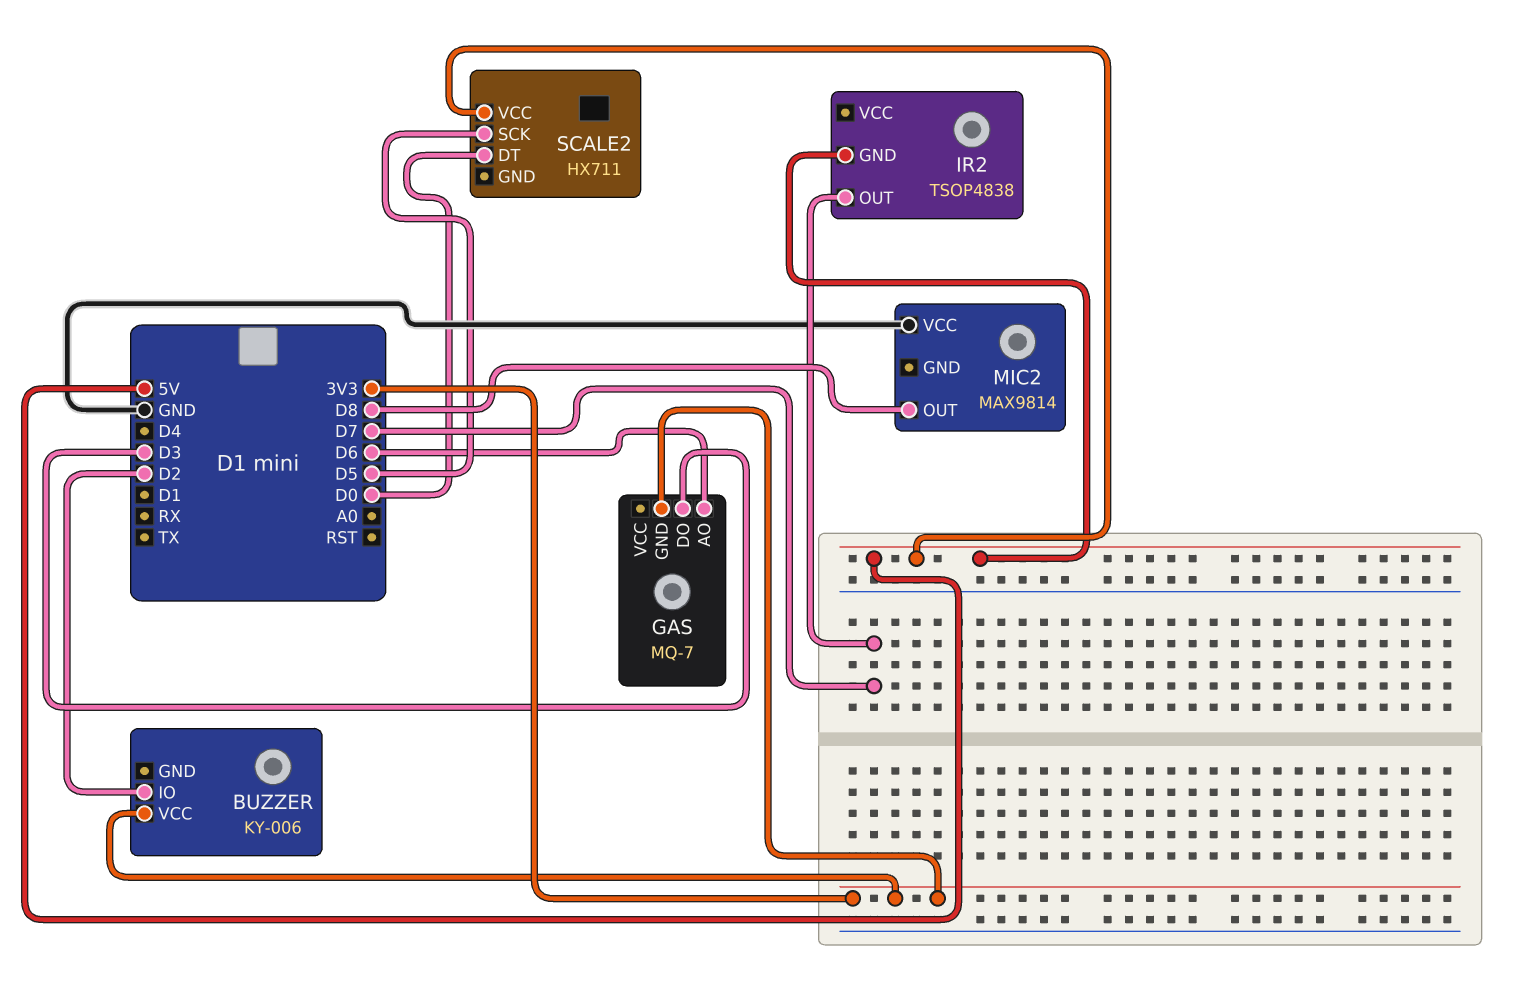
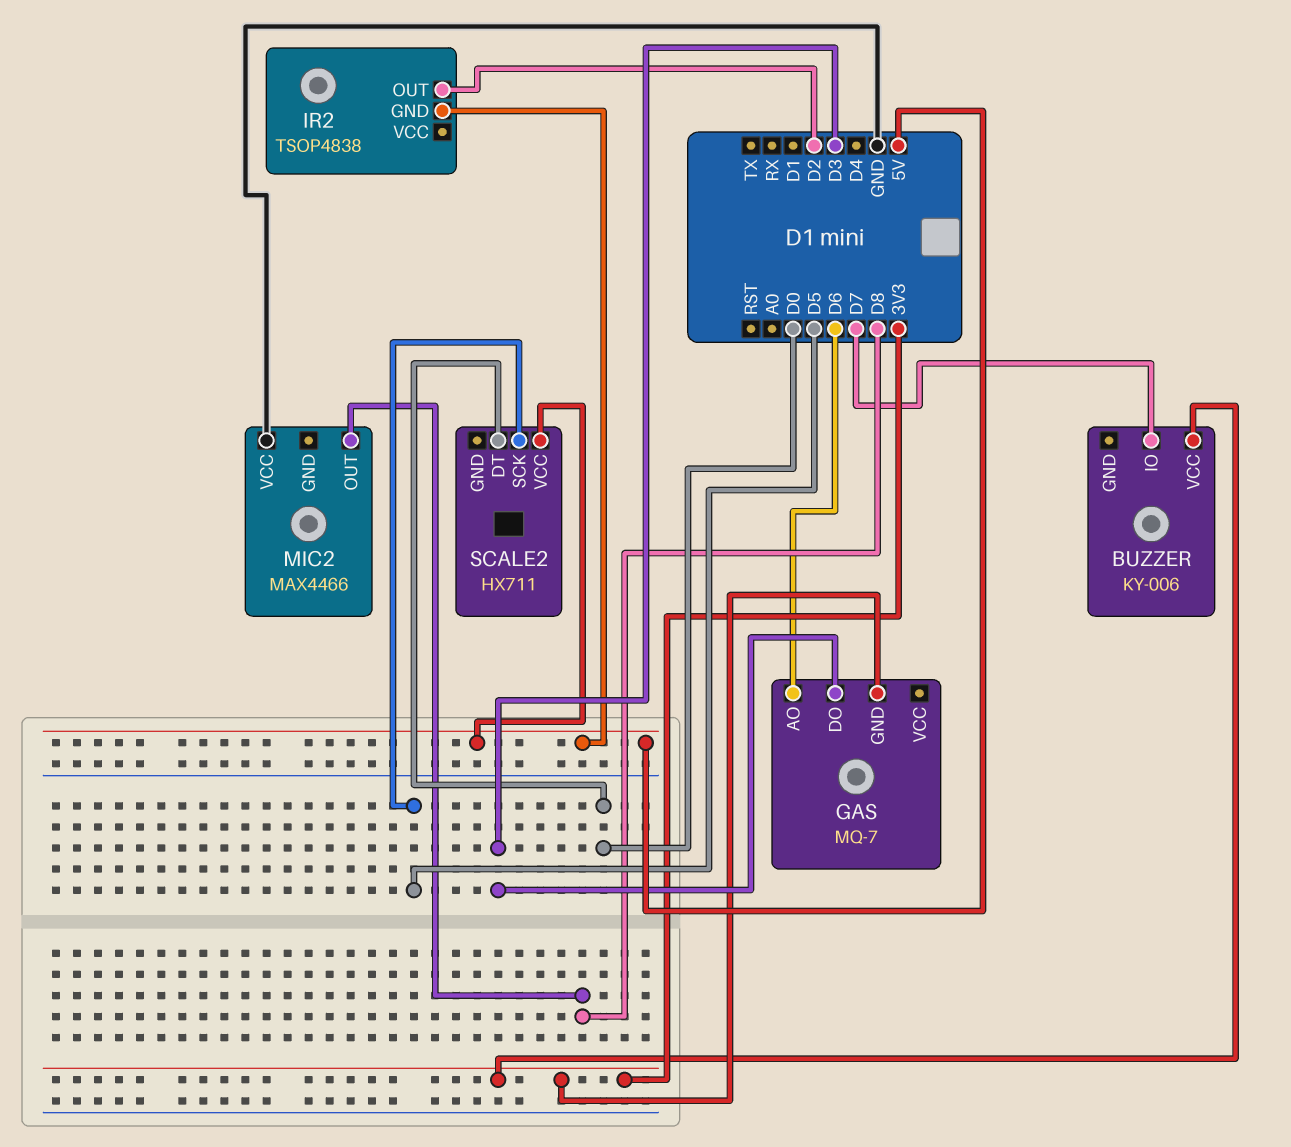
BUZZER pin IO: D2 -> D7
IR2 pin OUT: D7 -> D2
MIC2: MAX9814 -> MAX4466

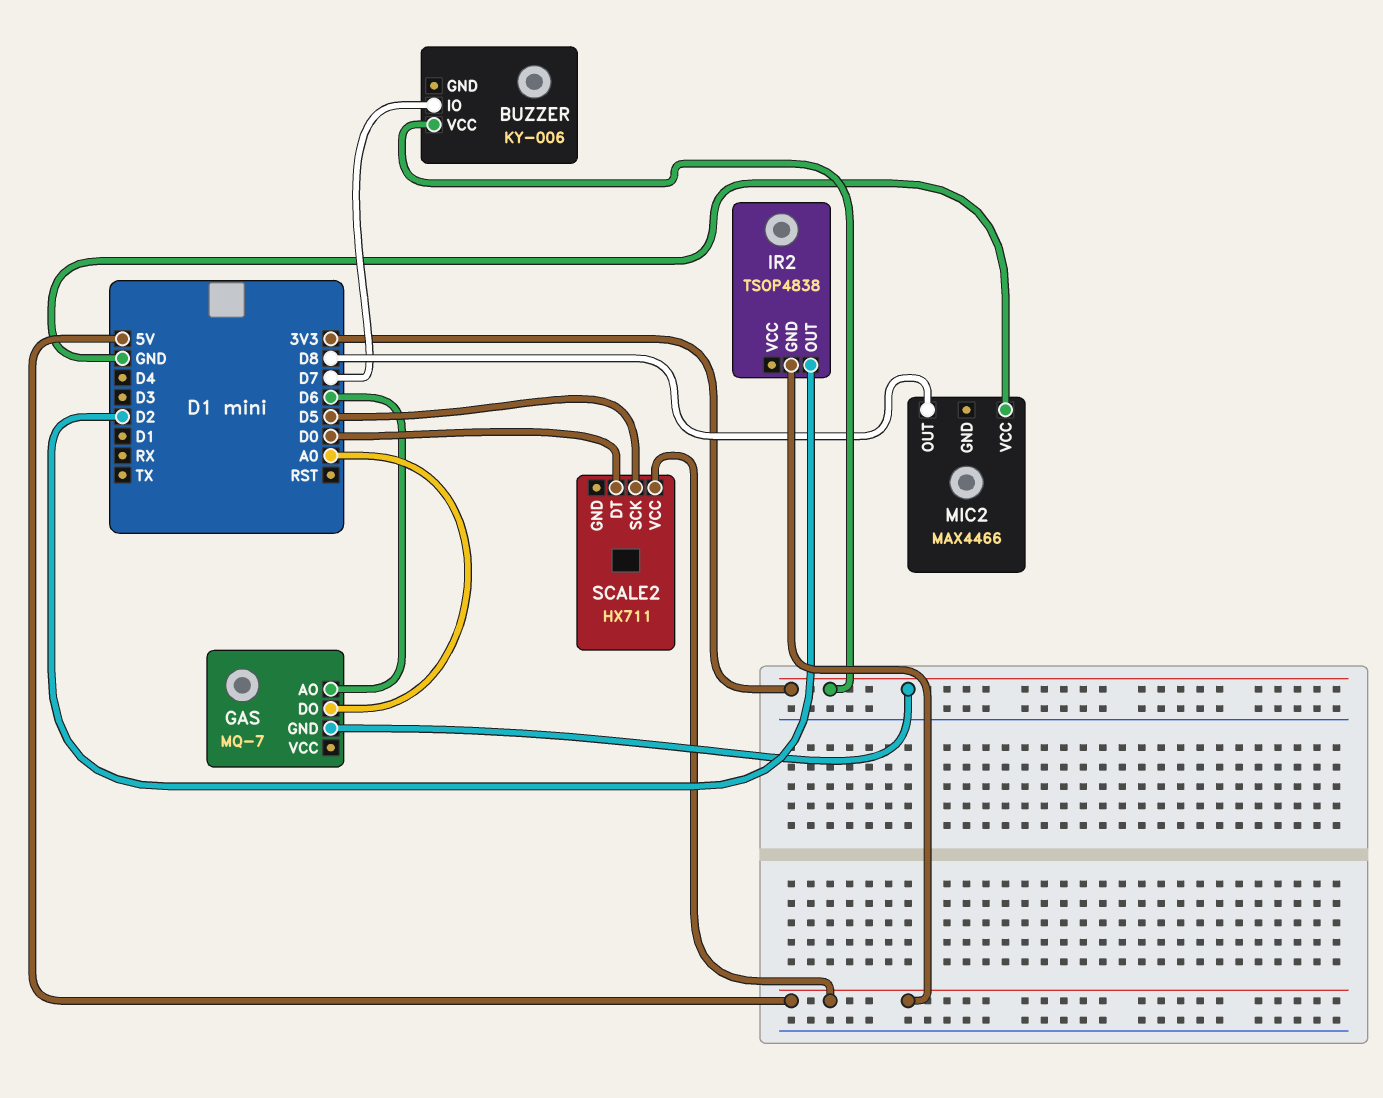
GAS pin DO: D3 -> A0

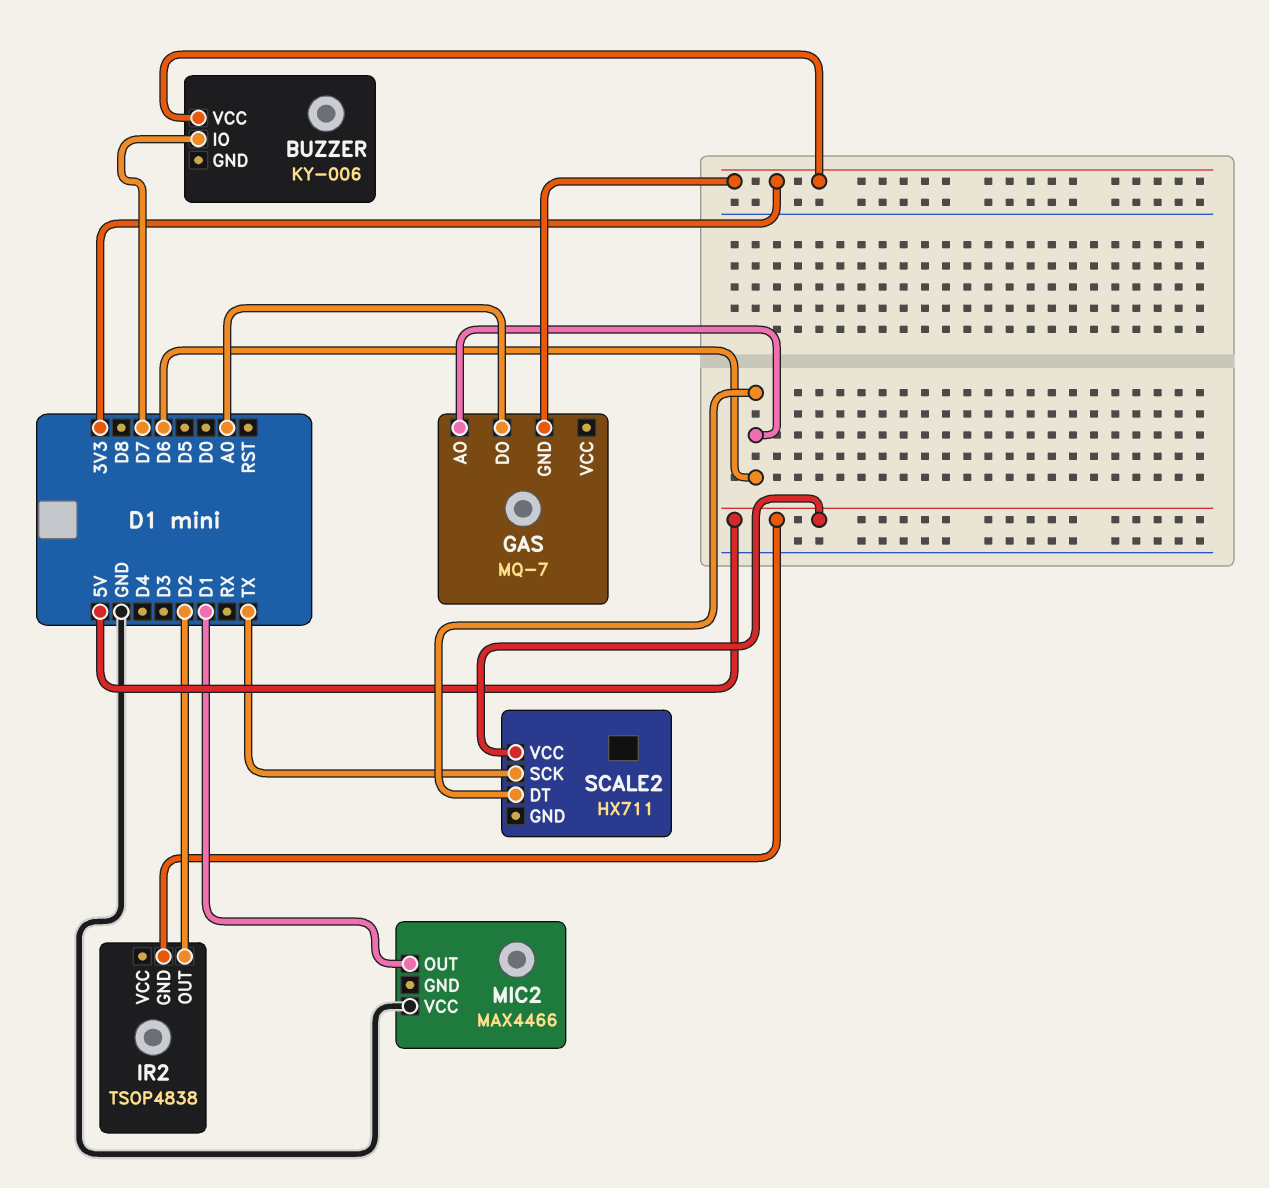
MIC2 pin OUT: D8 -> D1
SCALE2 pin DT: D0 -> D6
SCALE2 pin SCK: D5 -> TX

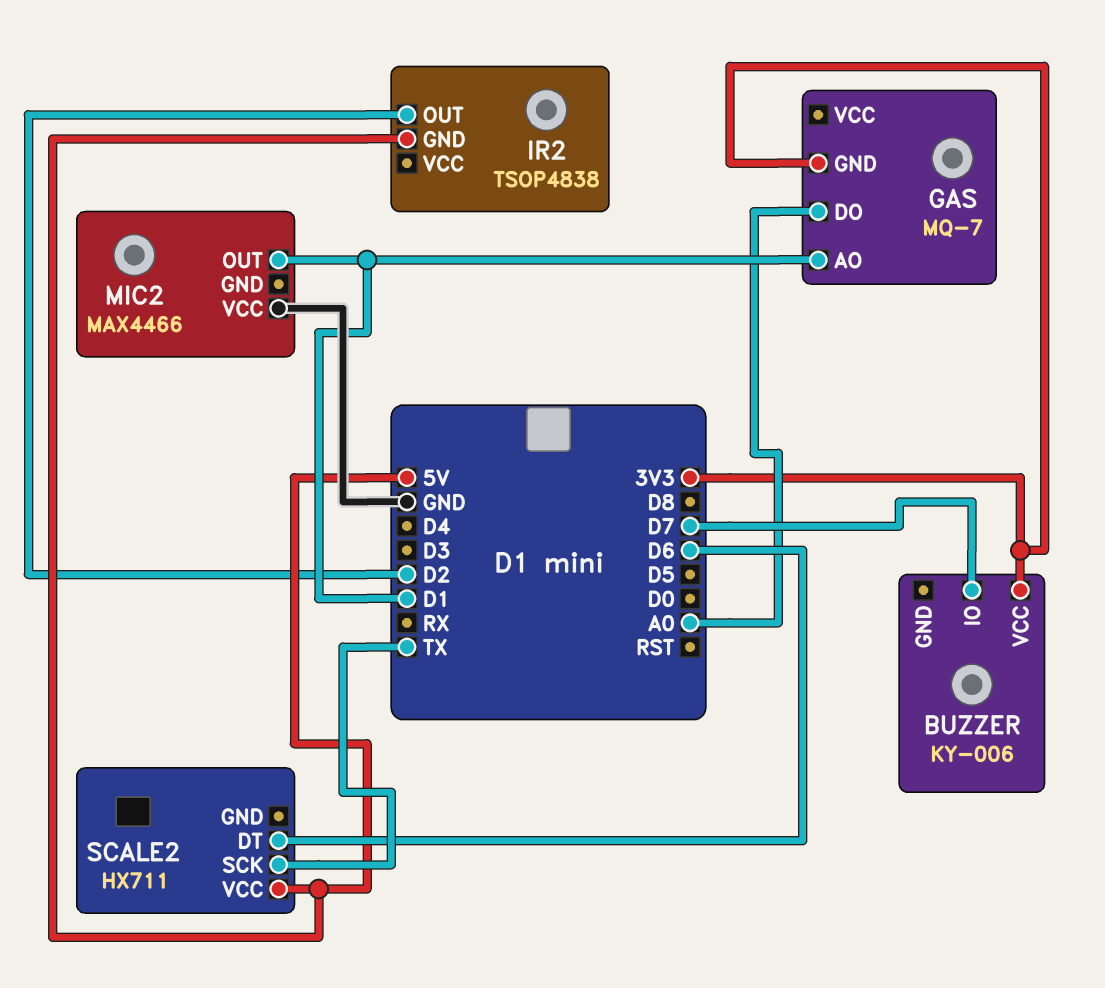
GAS pin AO: D6 -> D1

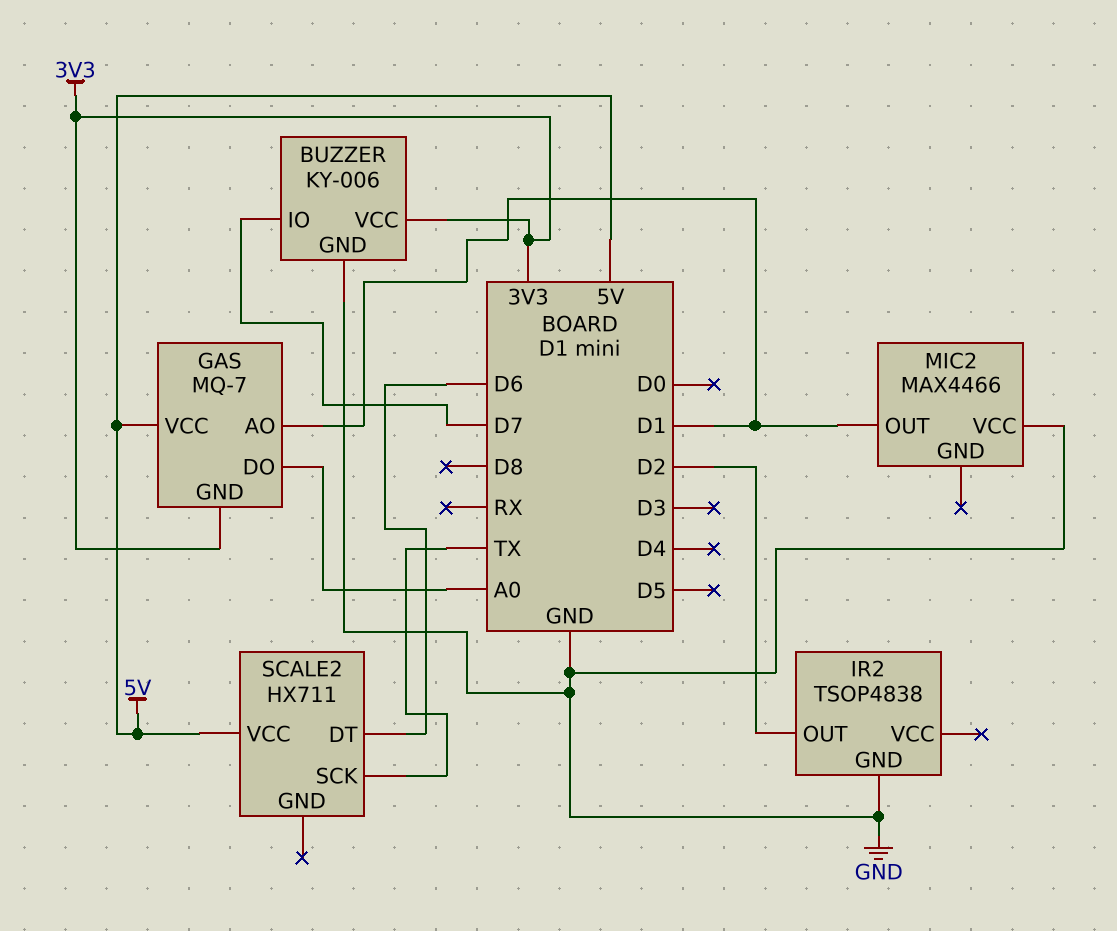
BUZZER pin GND: none -> GND
GAS pin VCC: none -> 5V
IR2 pin GND: 5V -> GND

